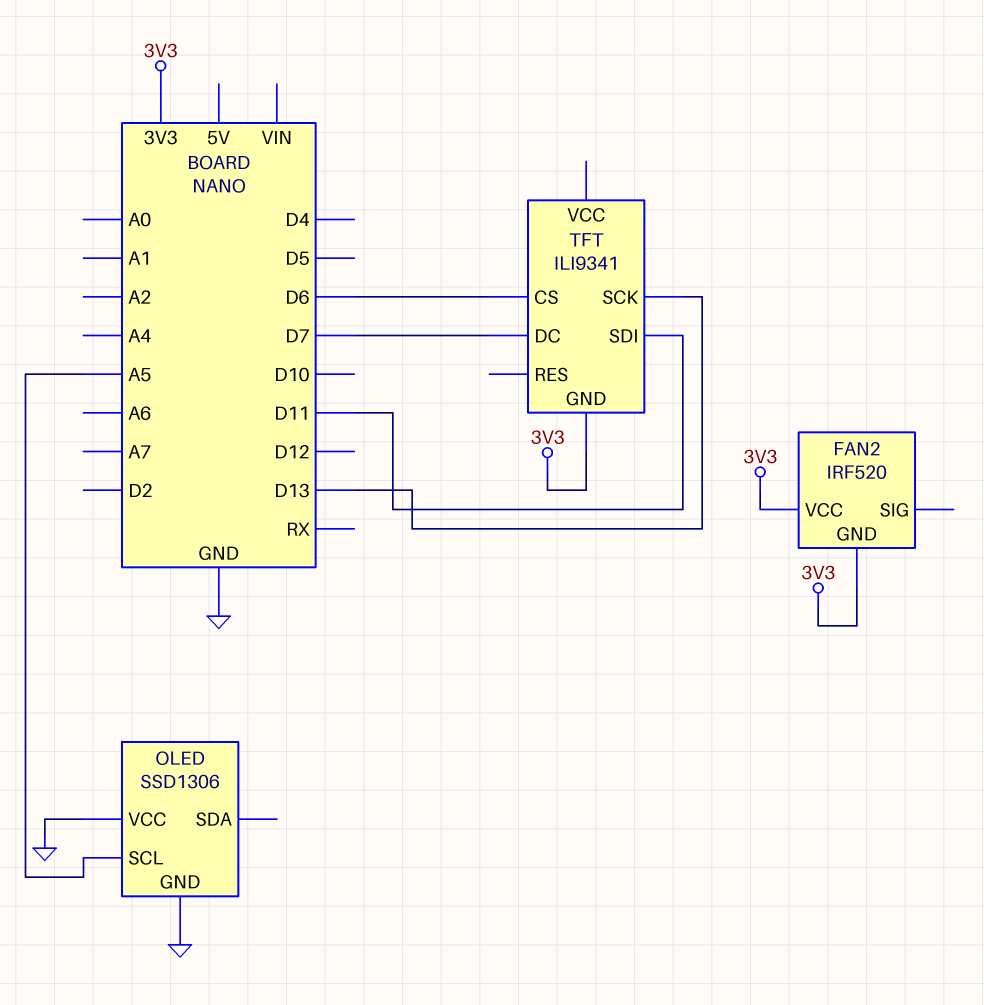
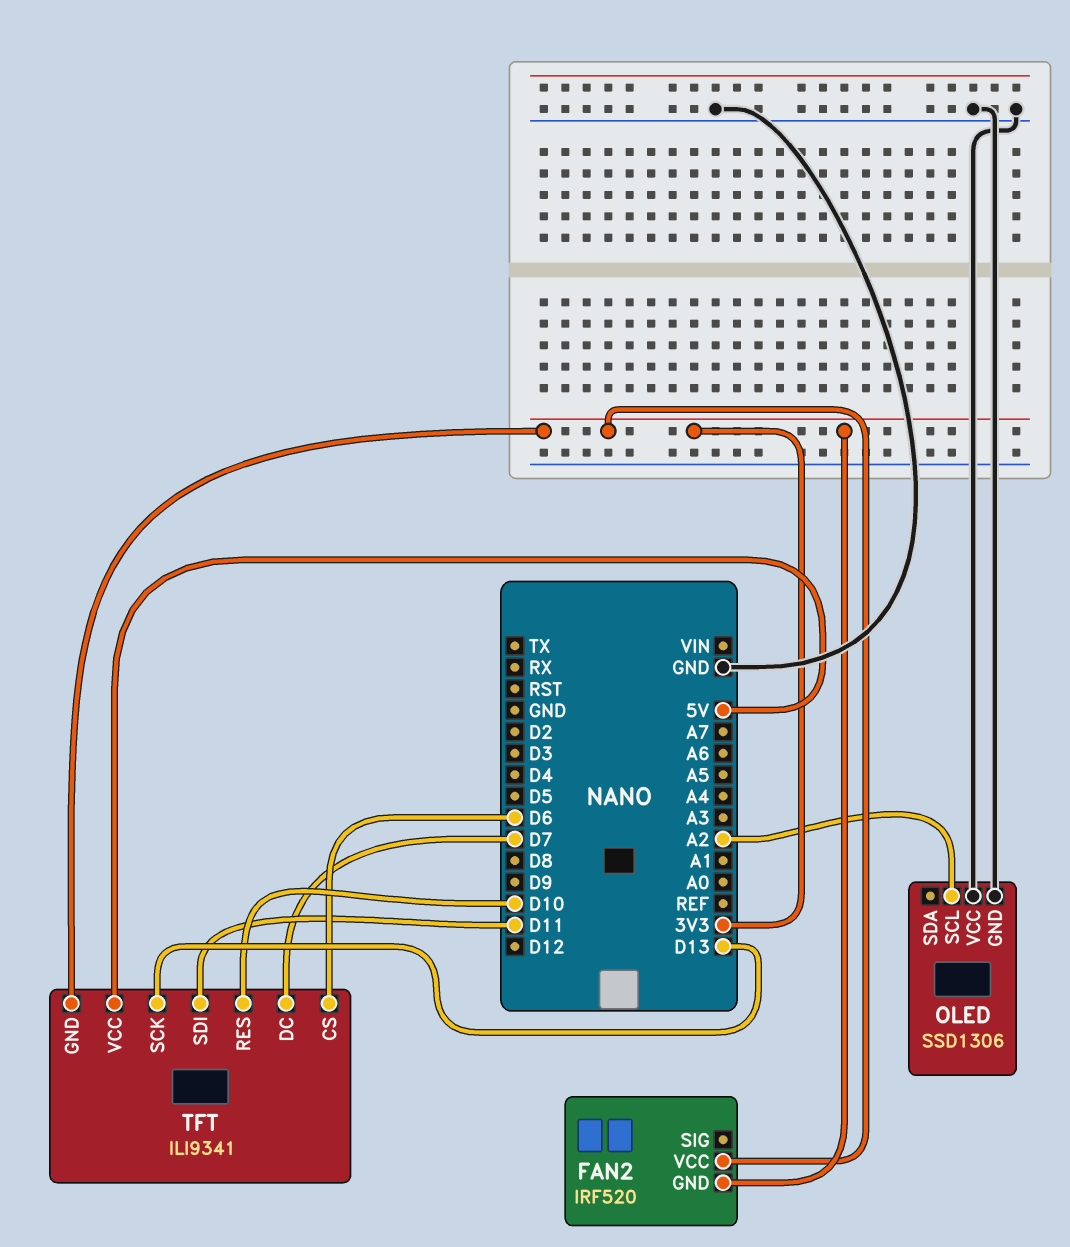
OLED pin SCL: A5 -> A2
TFT pin RES: none -> D10
TFT pin VCC: none -> 5V

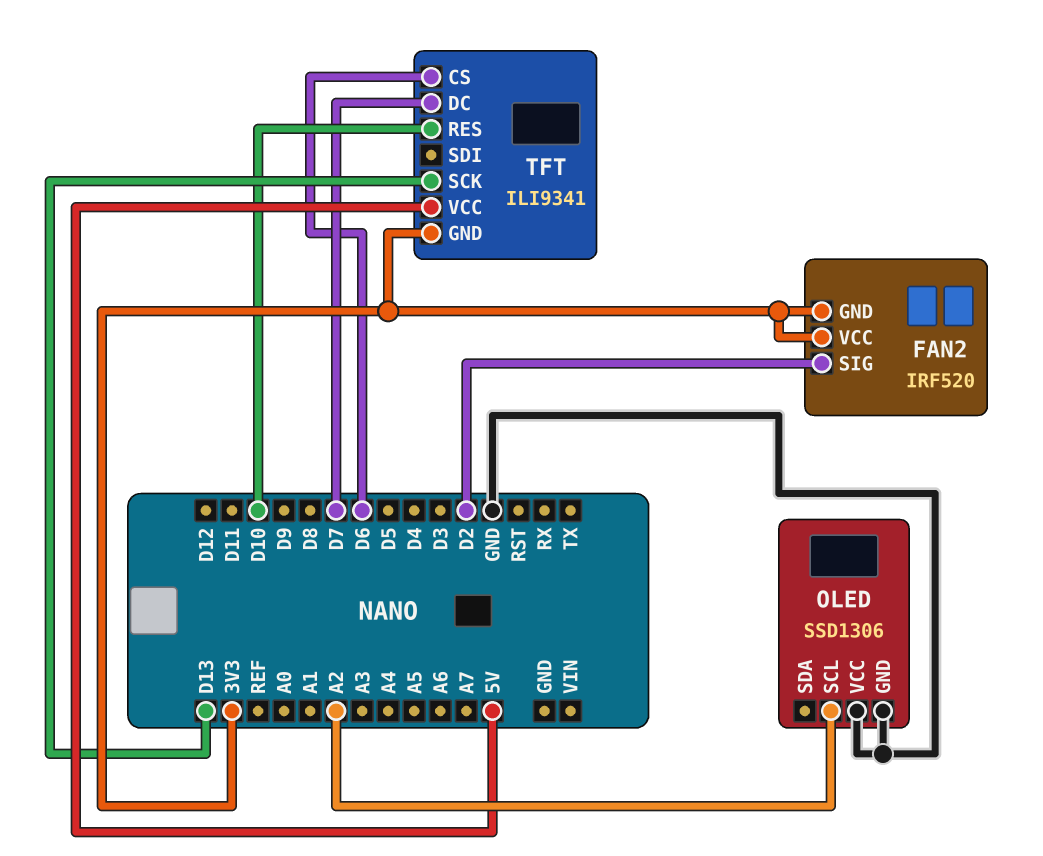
FAN2 pin SIG: none -> D2
TFT pin SDI: D11 -> none

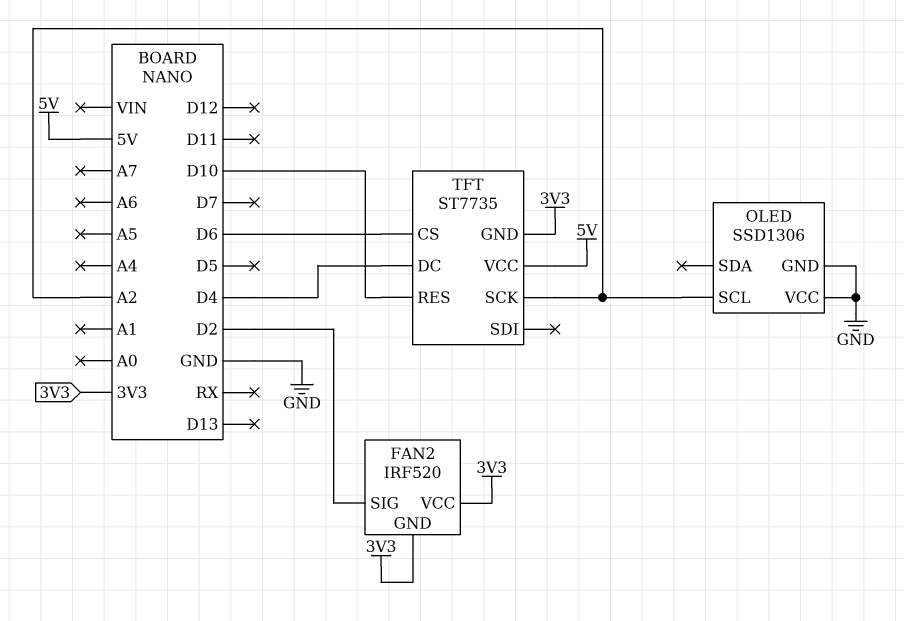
TFT: ILI9341 -> ST7735
TFT pin DC: D7 -> D4
TFT pin SCK: D13 -> A2

